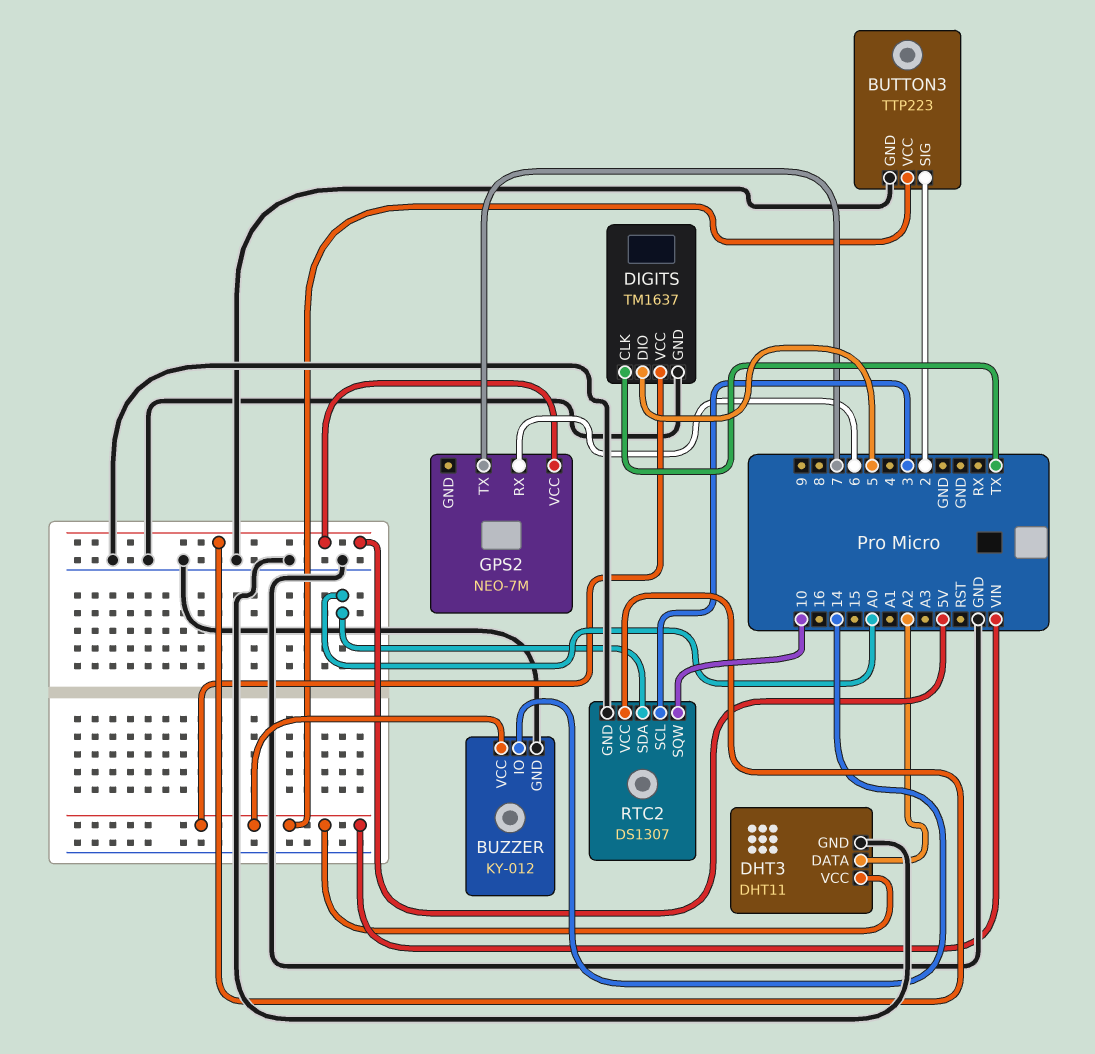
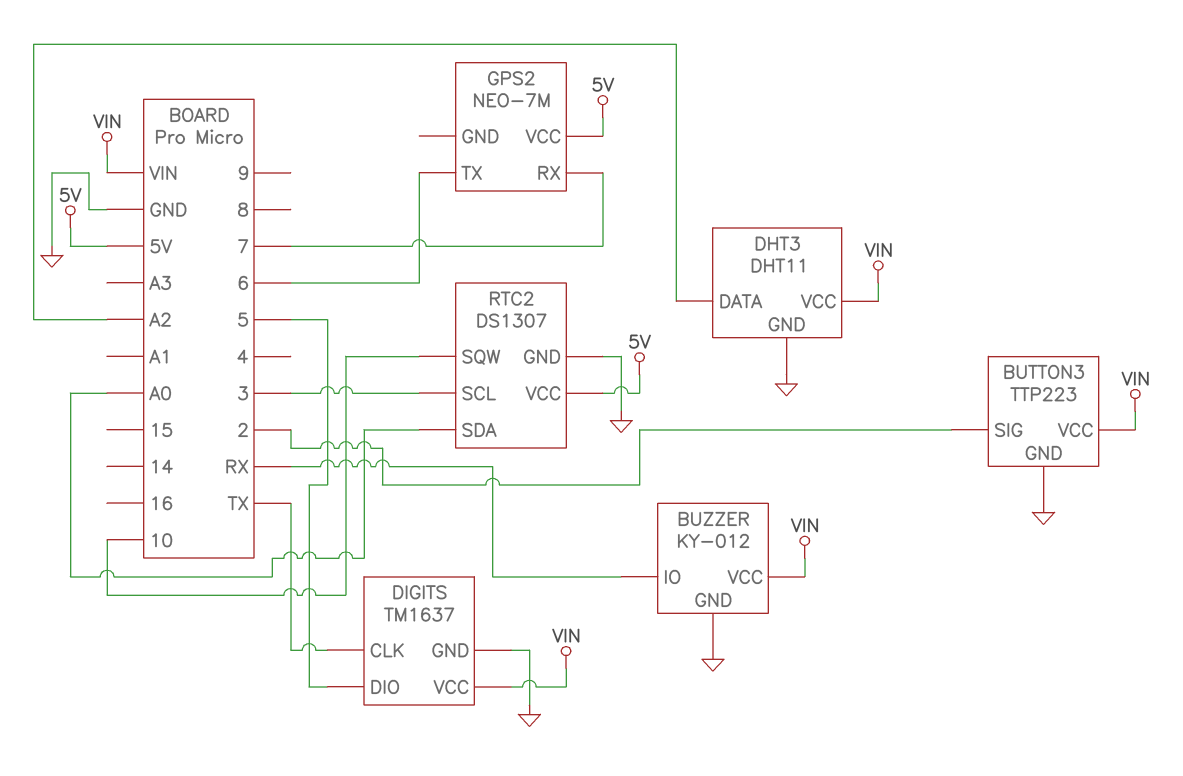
BUZZER pin IO: 14 -> RX
GPS2 pin RX: 6 -> 7
GPS2 pin TX: 7 -> 6

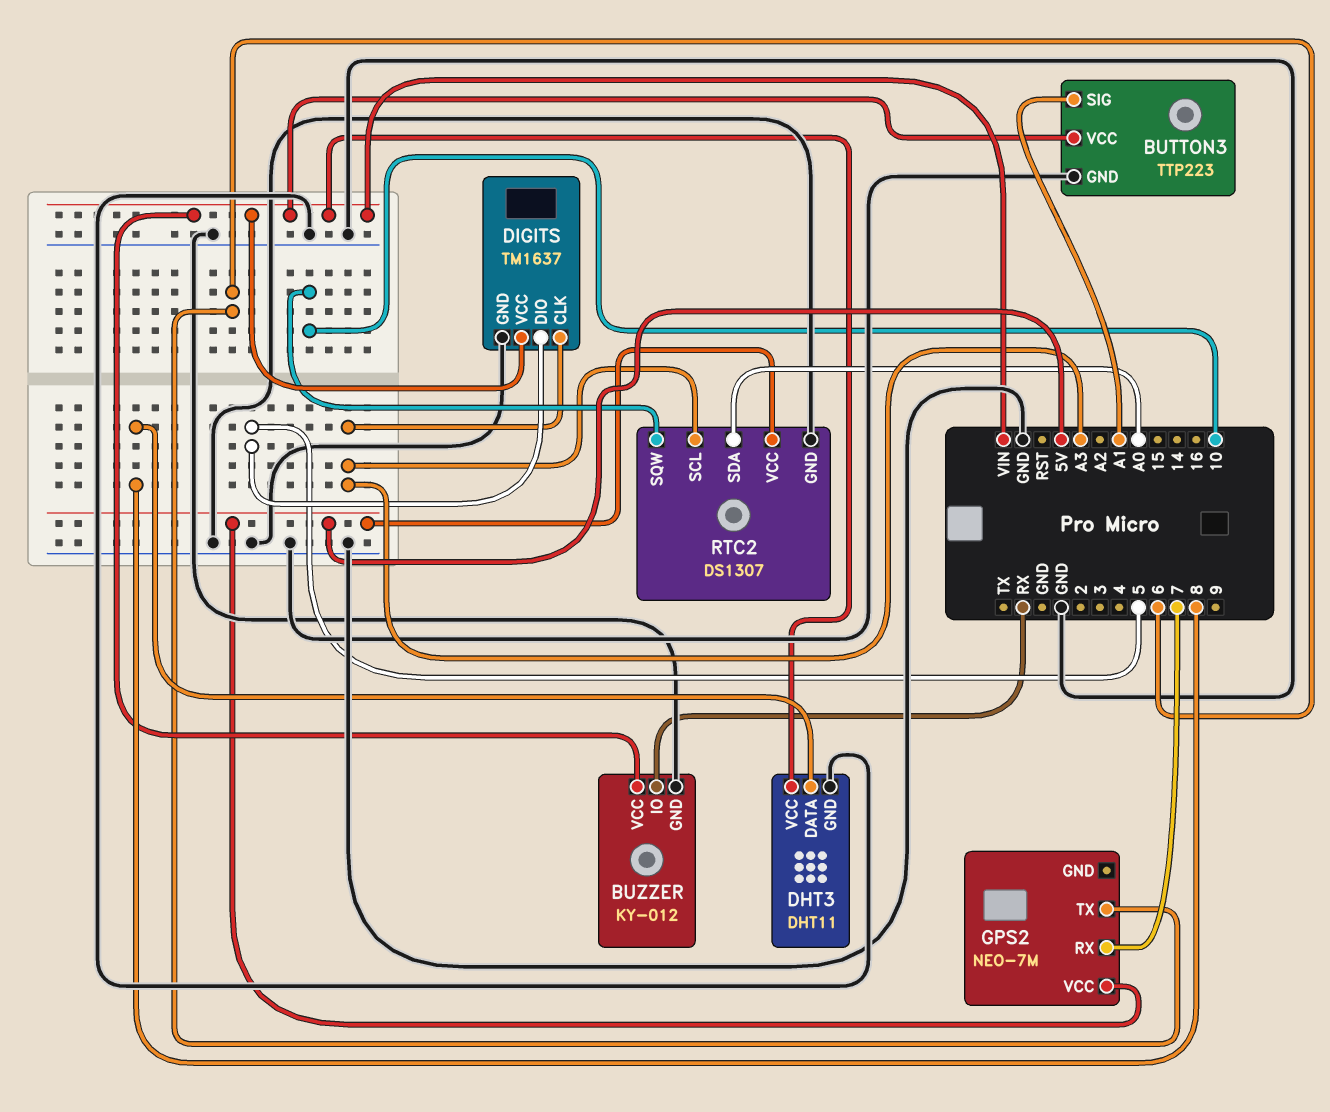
BUTTON3 pin SIG: 2 -> A1
DHT3 pin DATA: A2 -> 8
DIGITS pin CLK: TX -> A3
RTC2 pin SCL: 3 -> A3

